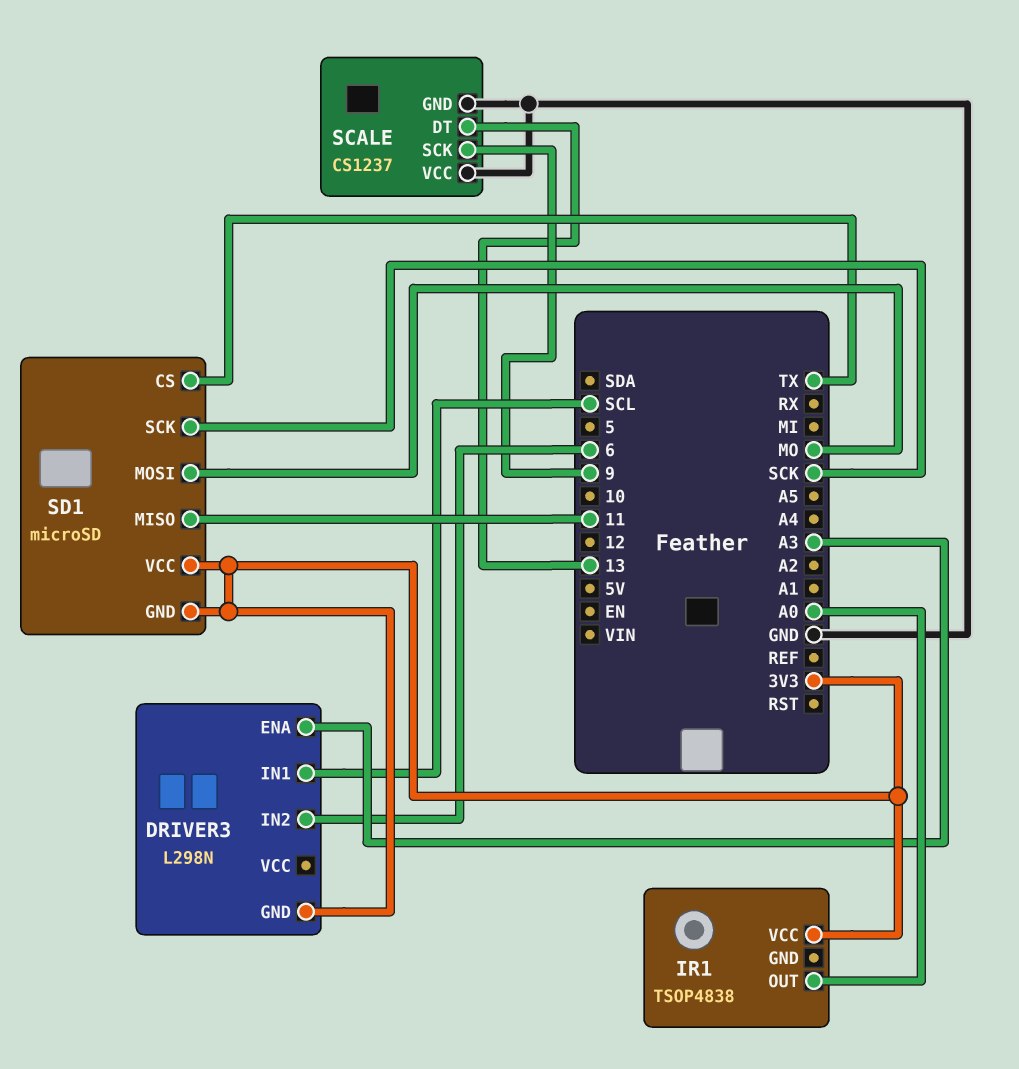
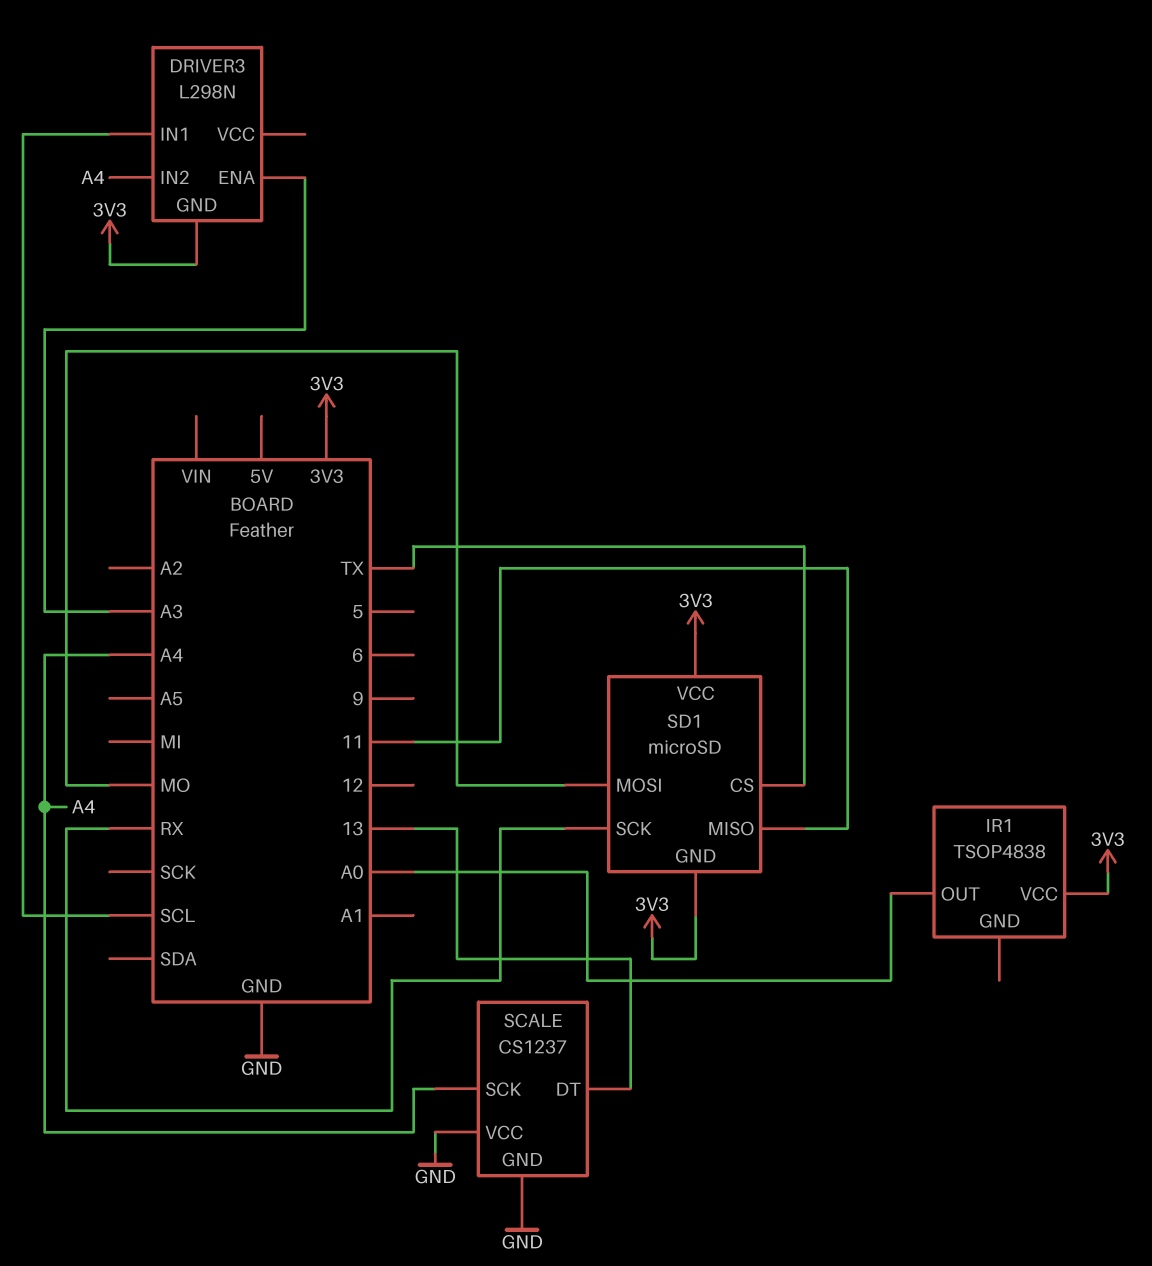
DRIVER3 pin IN2: 6 -> A4
SCALE pin SCK: 9 -> A4
SD1 pin SCK: SCK -> RX

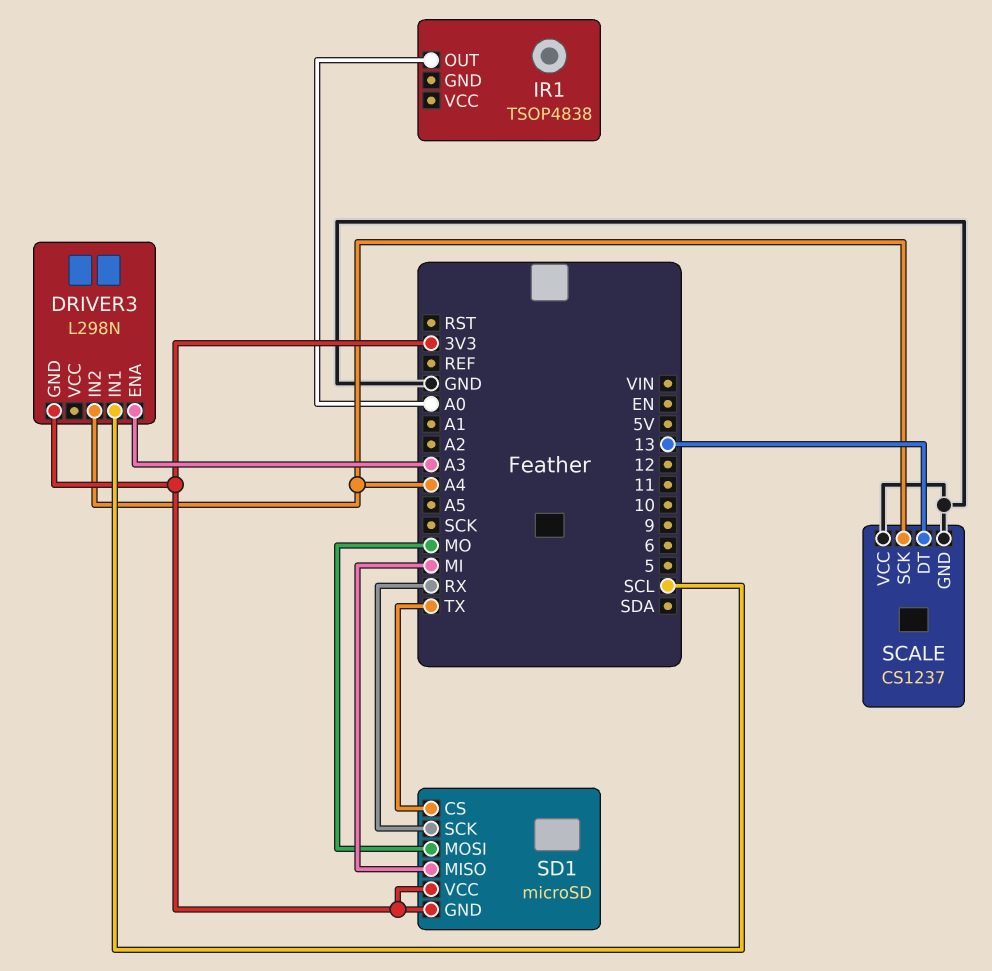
IR1 pin VCC: 3V3 -> none
SD1 pin MISO: 11 -> MI

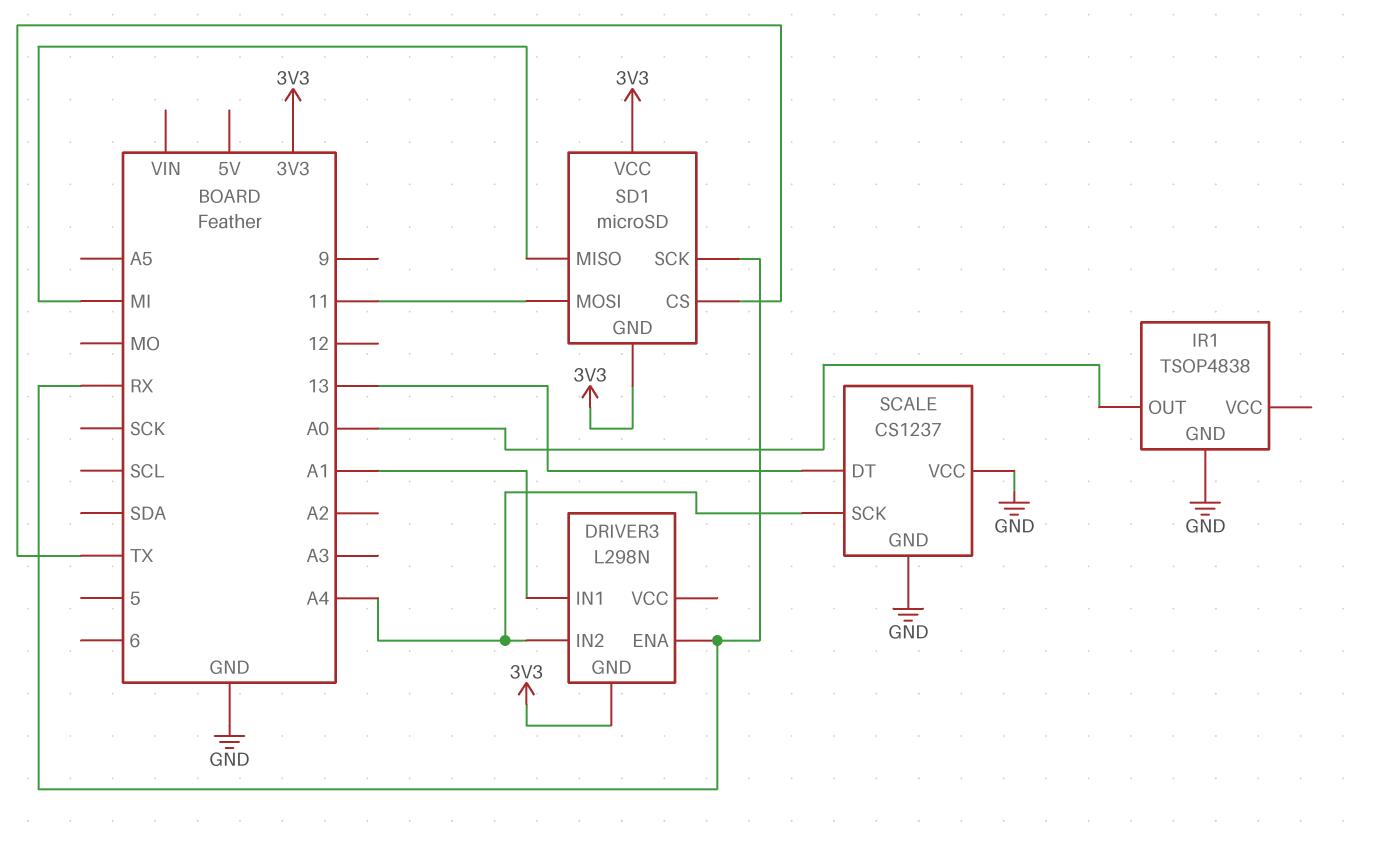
DRIVER3 pin ENA: A3 -> RX
DRIVER3 pin IN1: SCL -> A1
IR1 pin GND: none -> GND
SD1 pin MOSI: MO -> 11

